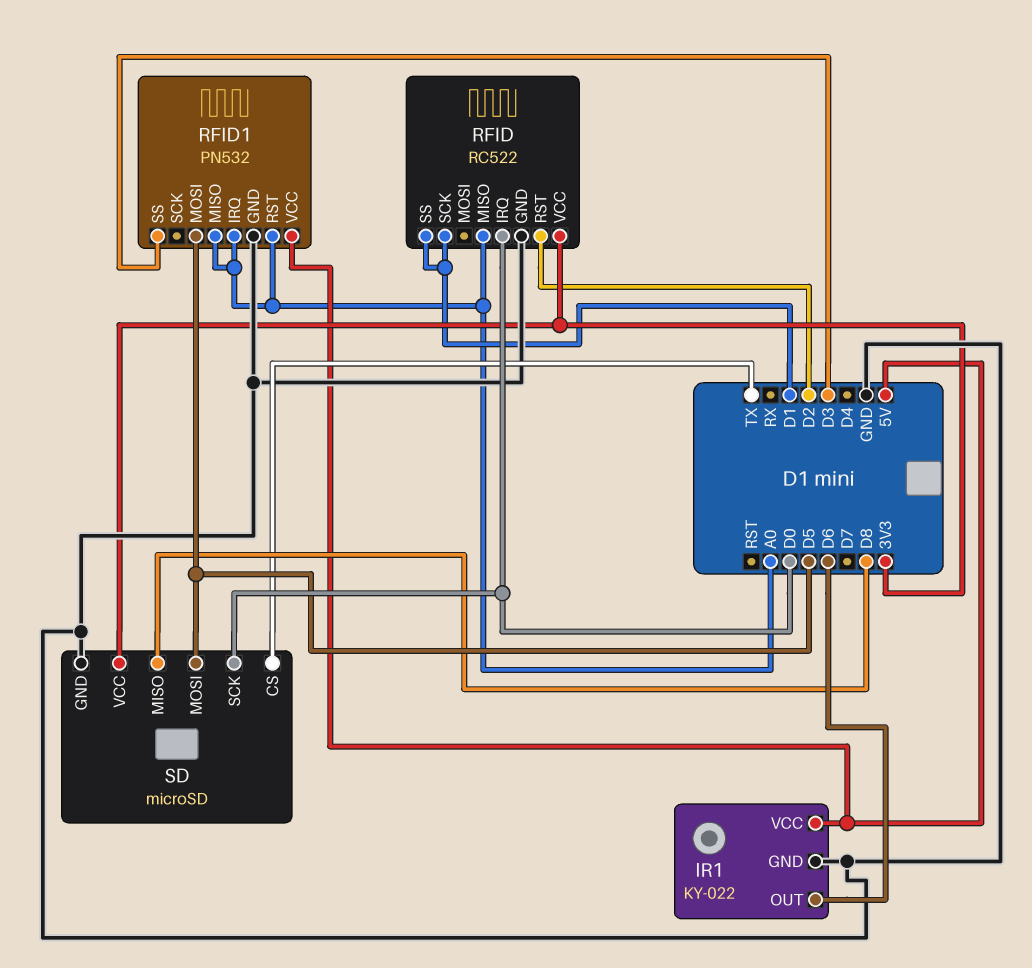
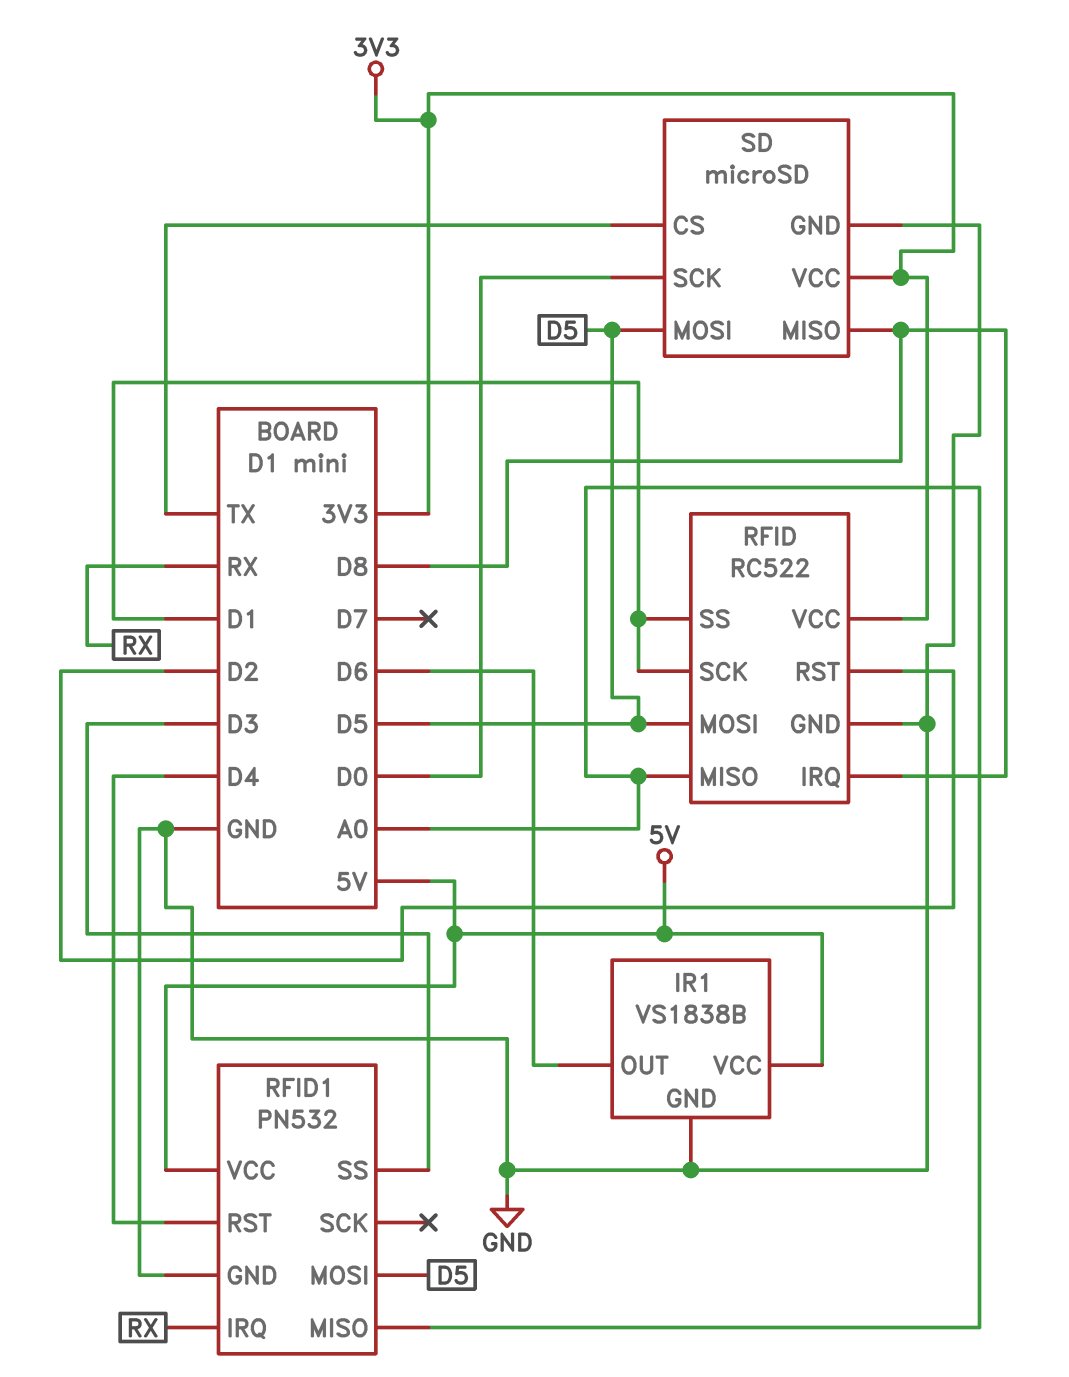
IR1: KY-022 -> VS1838B
RFID pin IRQ: D0 -> D8
RFID pin MOSI: none -> D5
RFID1 pin IRQ: A0 -> RX
RFID1 pin RST: A0 -> D4

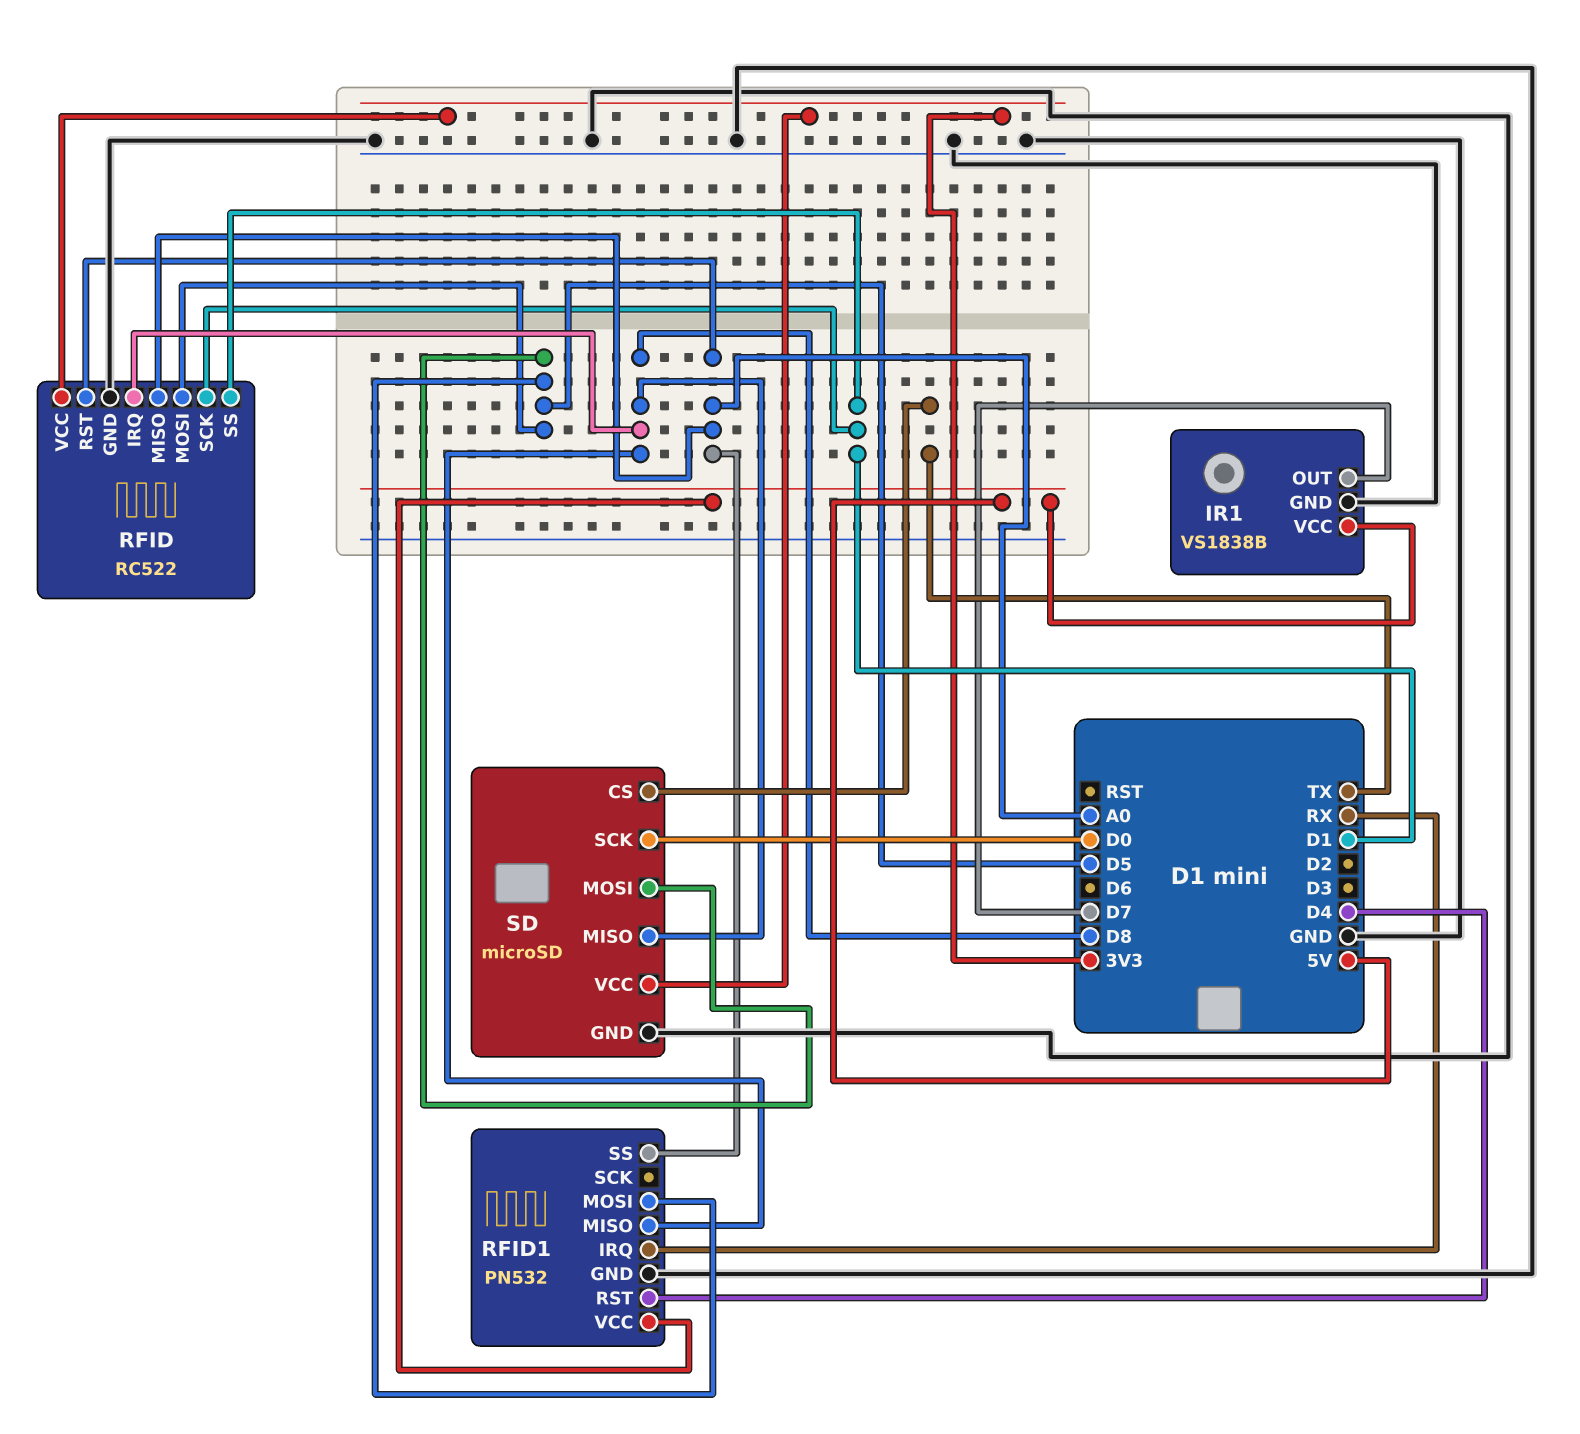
IR1 pin OUT: D6 -> D7
RFID pin RST: D2 -> A0
RFID1 pin MISO: A0 -> D8
RFID1 pin SS: D3 -> A0

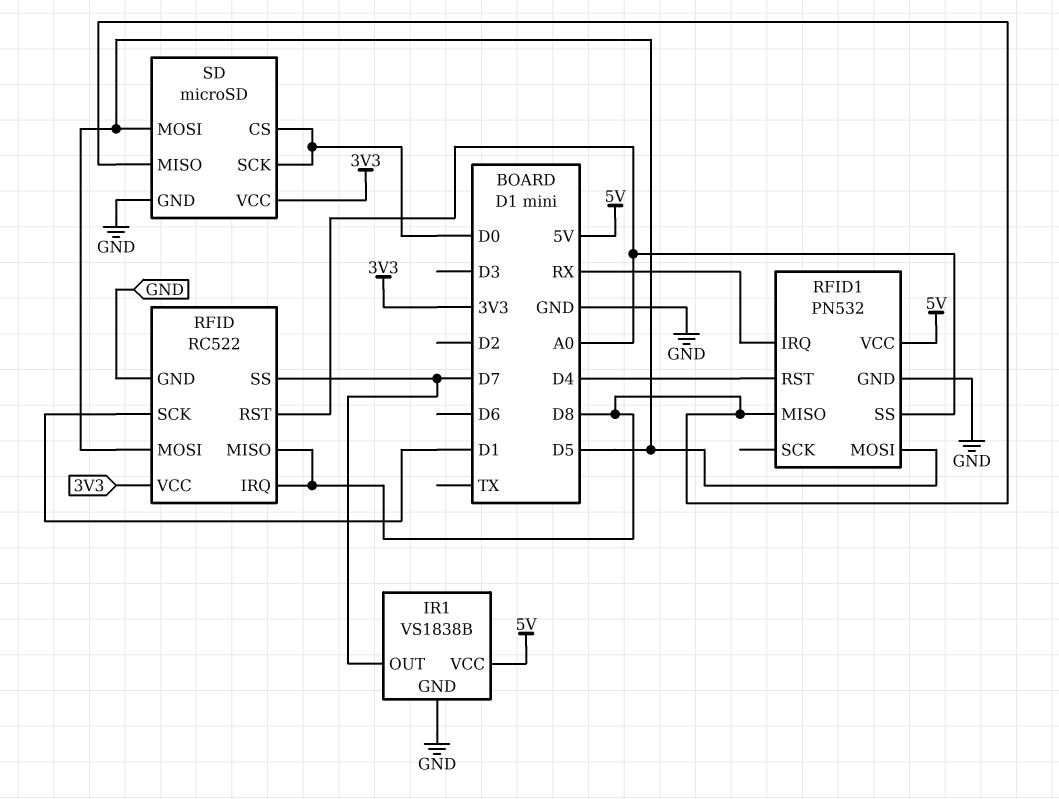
RFID pin MISO: A0 -> D8
RFID pin SS: D1 -> D7
SD pin CS: TX -> D0

